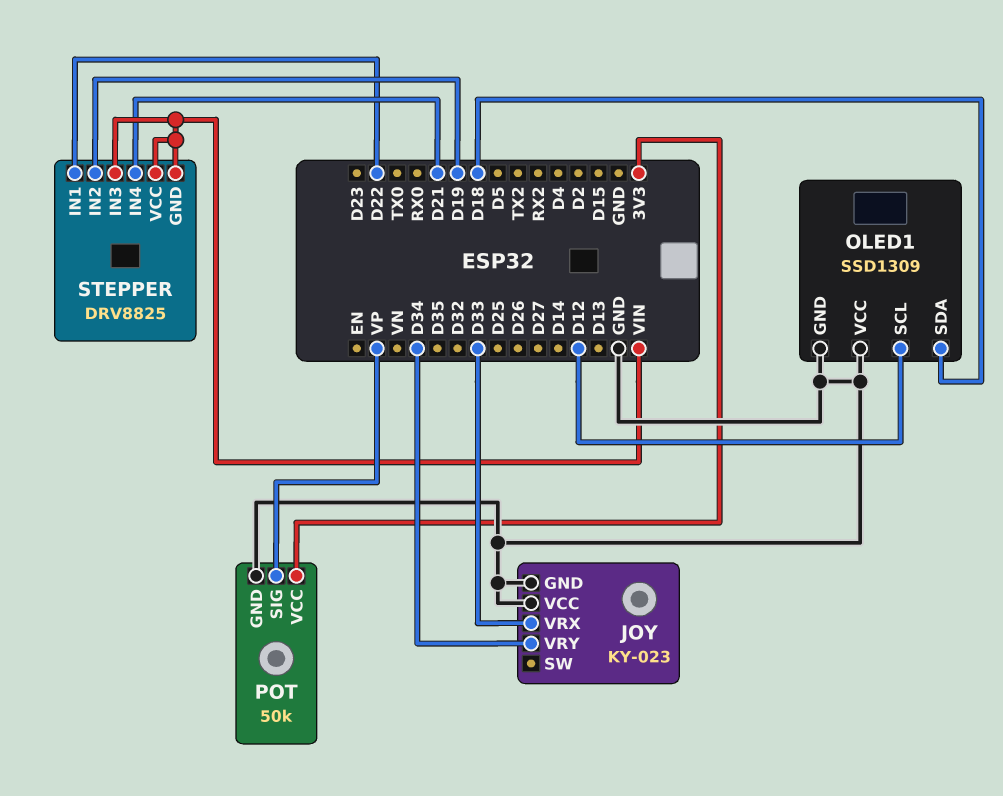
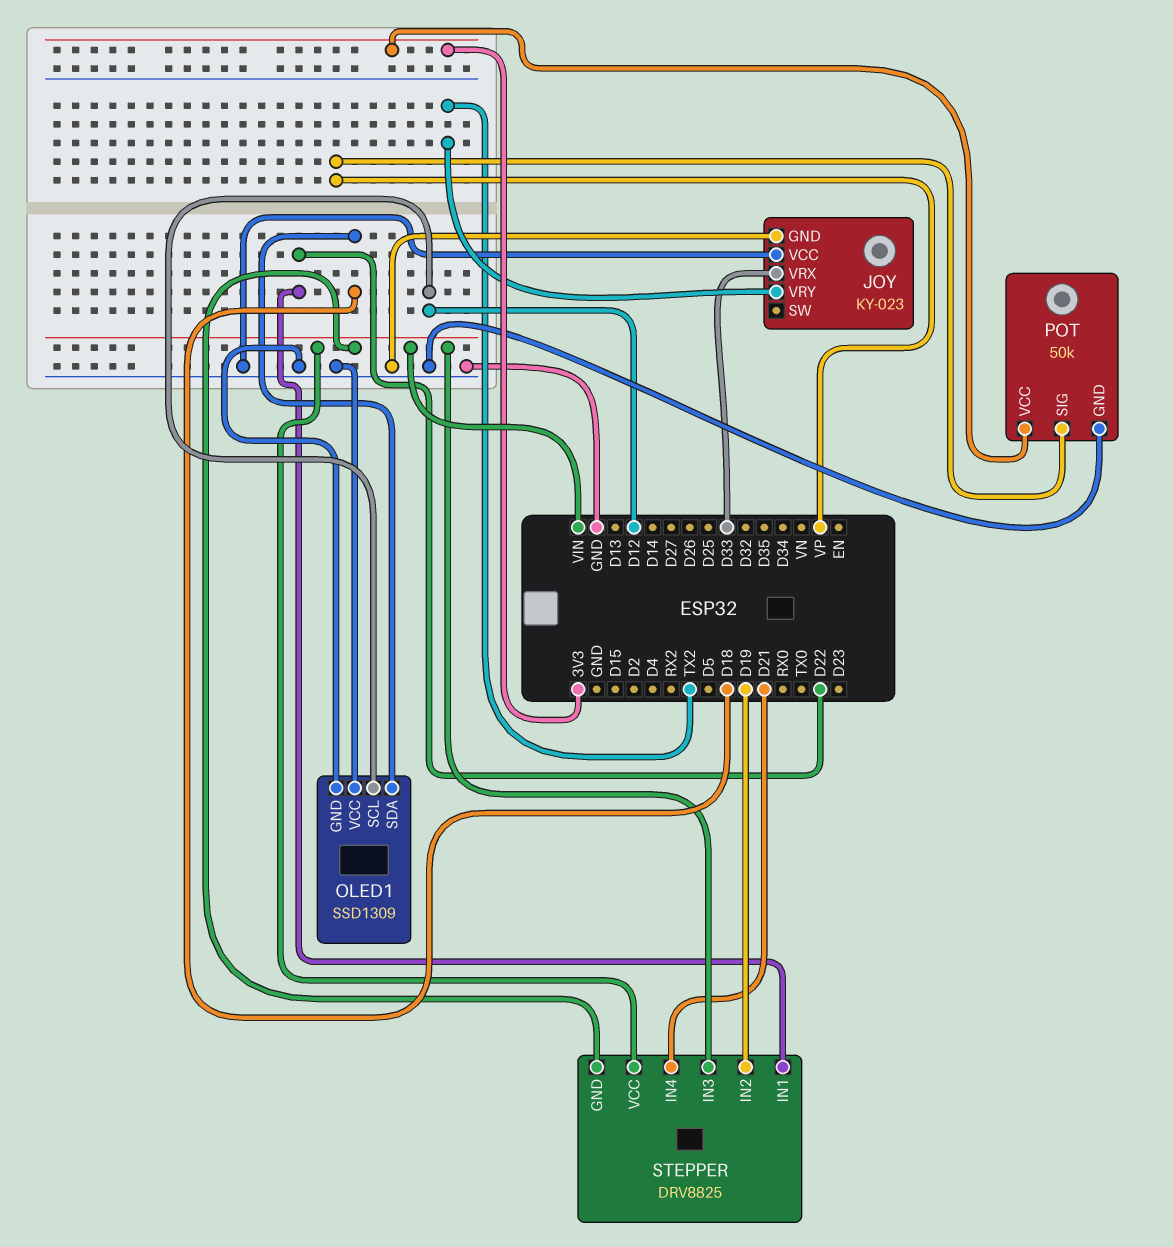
JOY pin VRY: D34 -> TX2

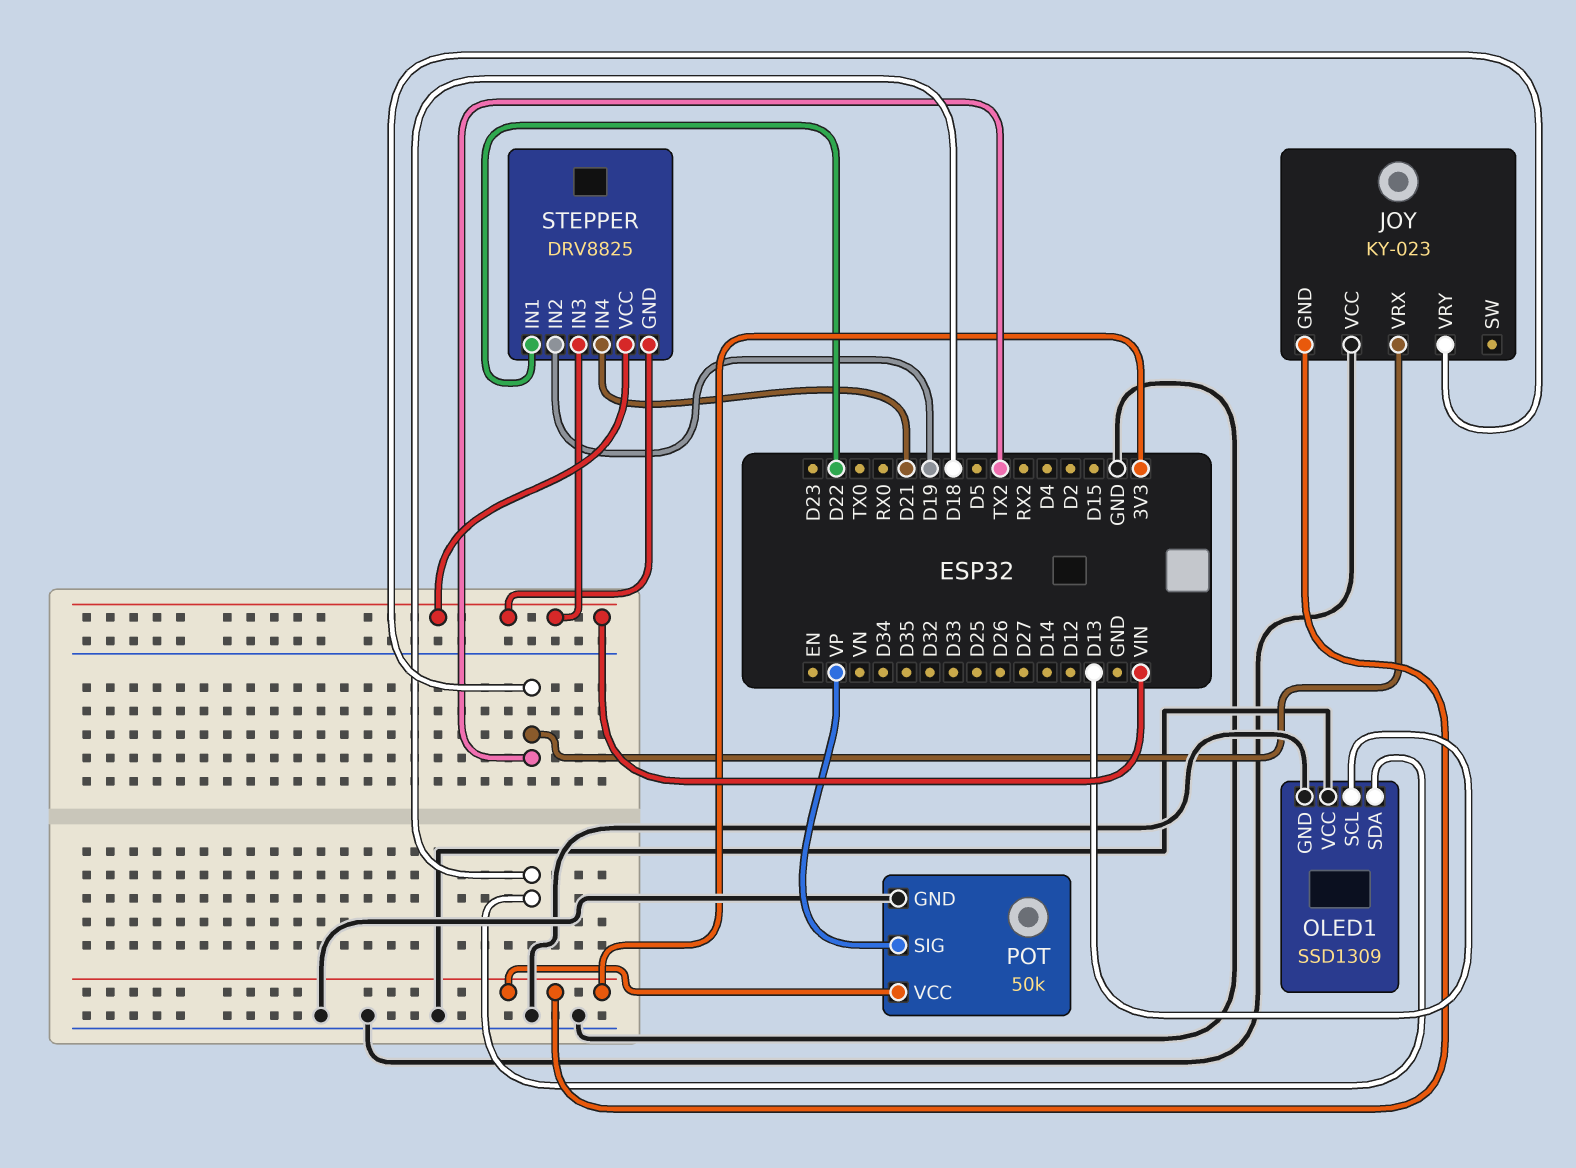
JOY pin GND: GND -> 3V3
JOY pin VRX: D33 -> TX2
OLED1 pin SCL: D12 -> D13

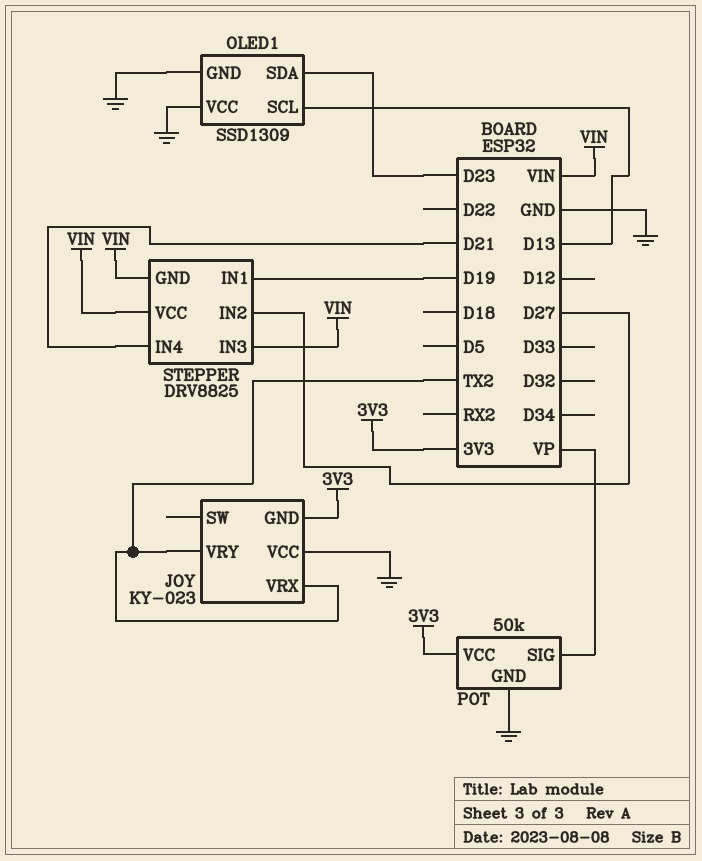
OLED1 pin SDA: D18 -> D23
STEPPER pin IN1: D22 -> D19
STEPPER pin IN2: D19 -> D27

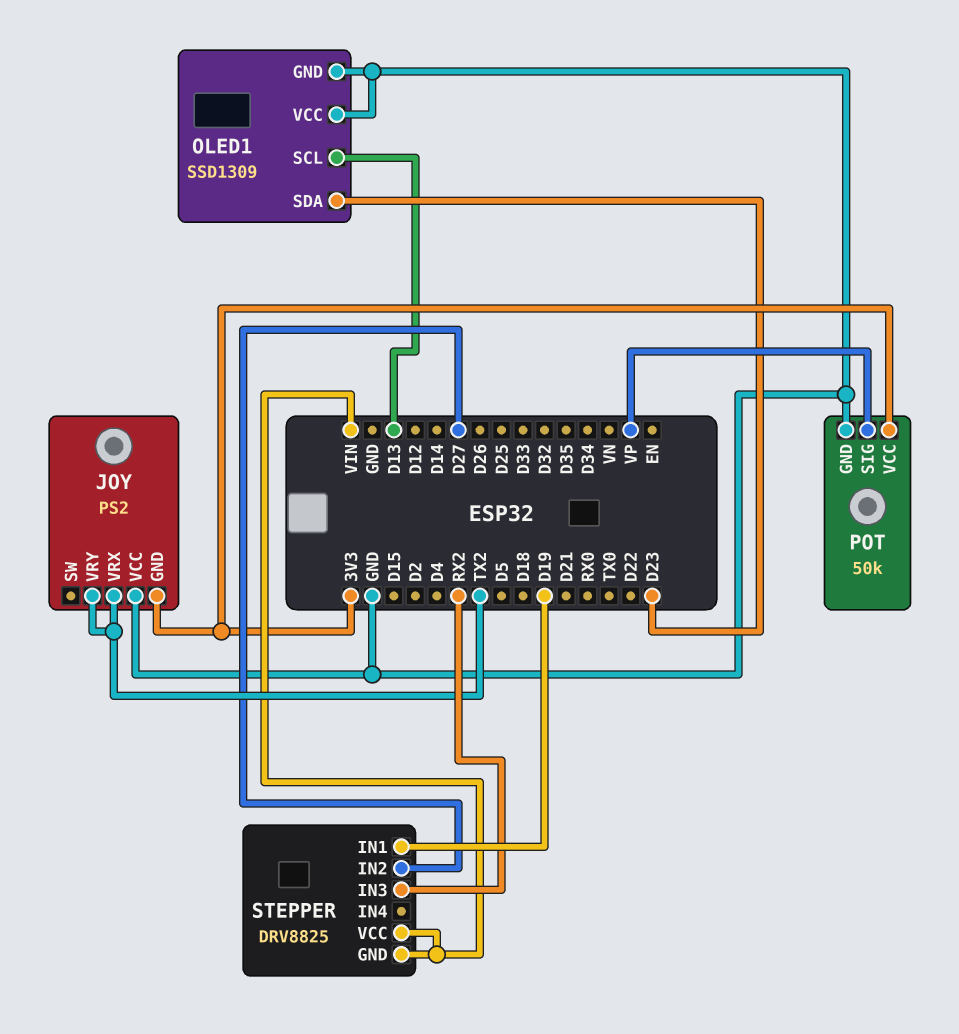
JOY: KY-023 -> PS2
STEPPER pin IN3: VIN -> RX2
STEPPER pin IN4: D21 -> none

